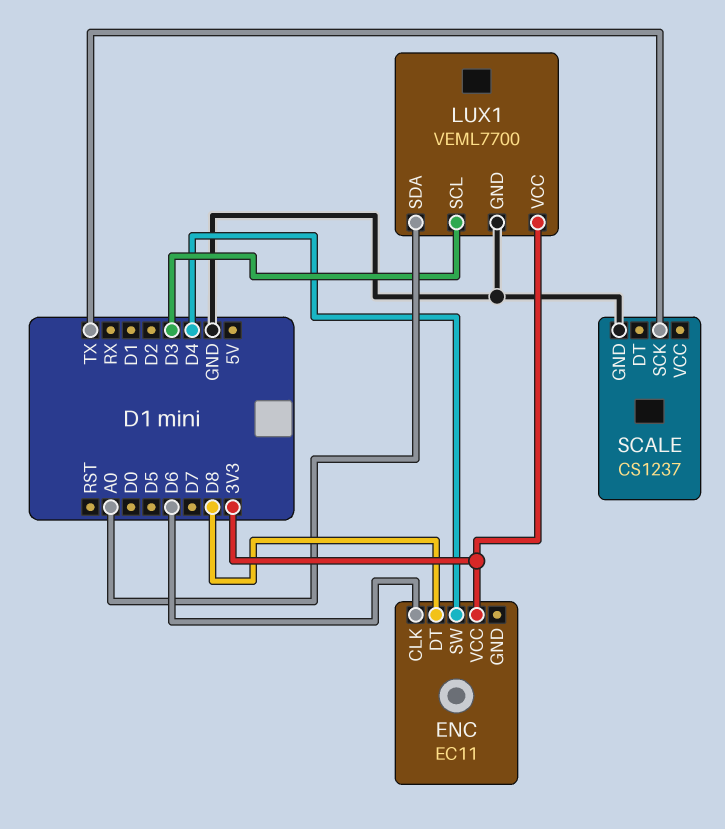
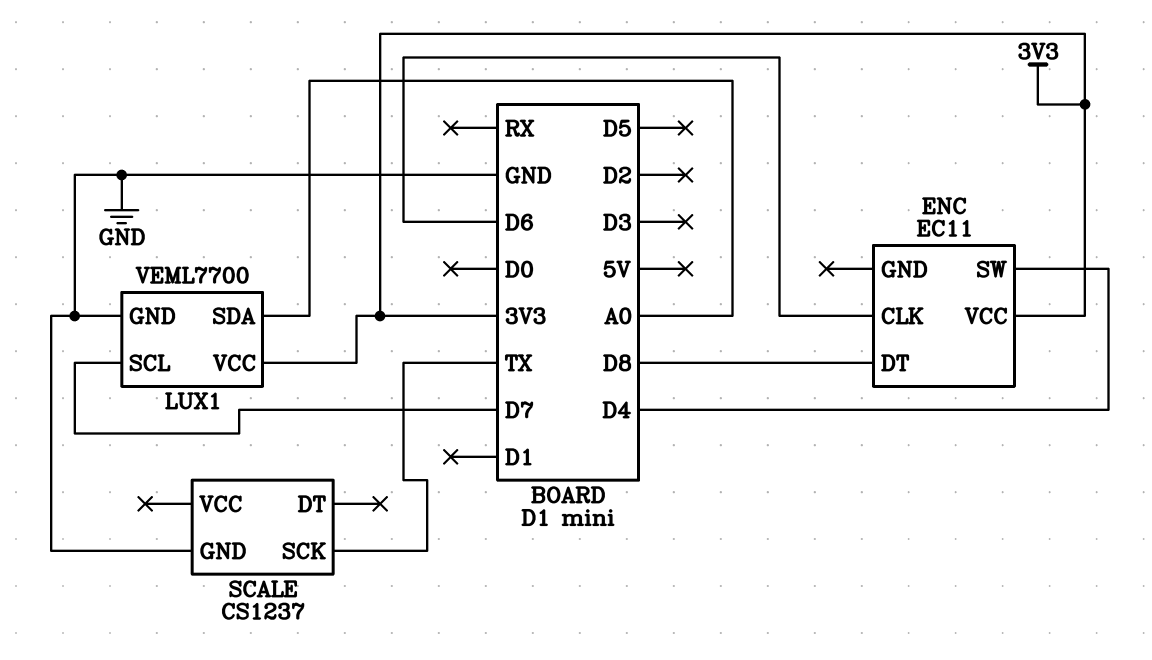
LUX1 pin SCL: D3 -> D7

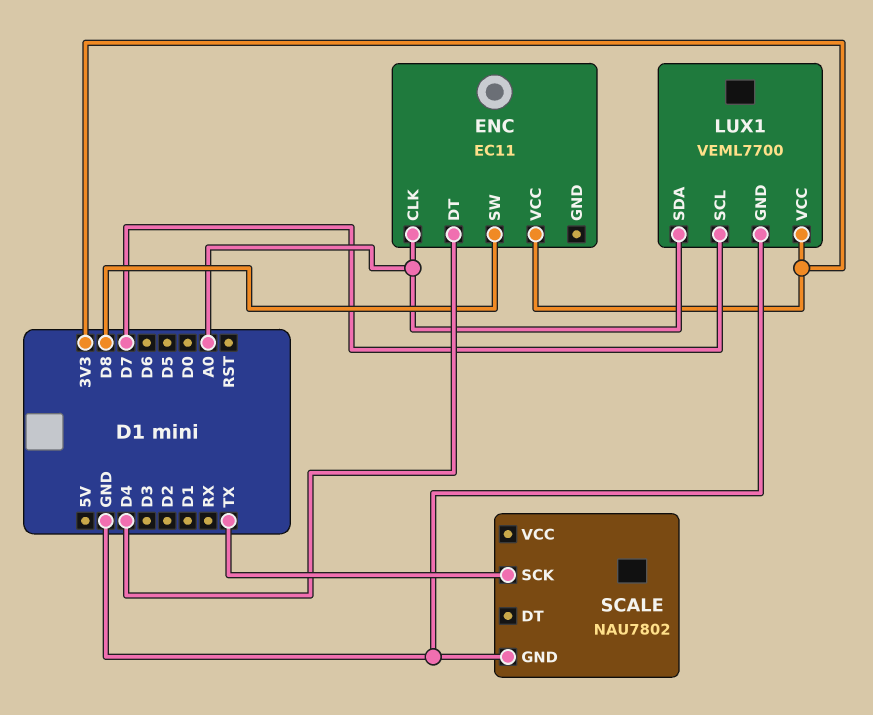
ENC pin CLK: D6 -> A0
ENC pin DT: D8 -> D4
ENC pin SW: D4 -> D8
SCALE: CS1237 -> NAU7802

